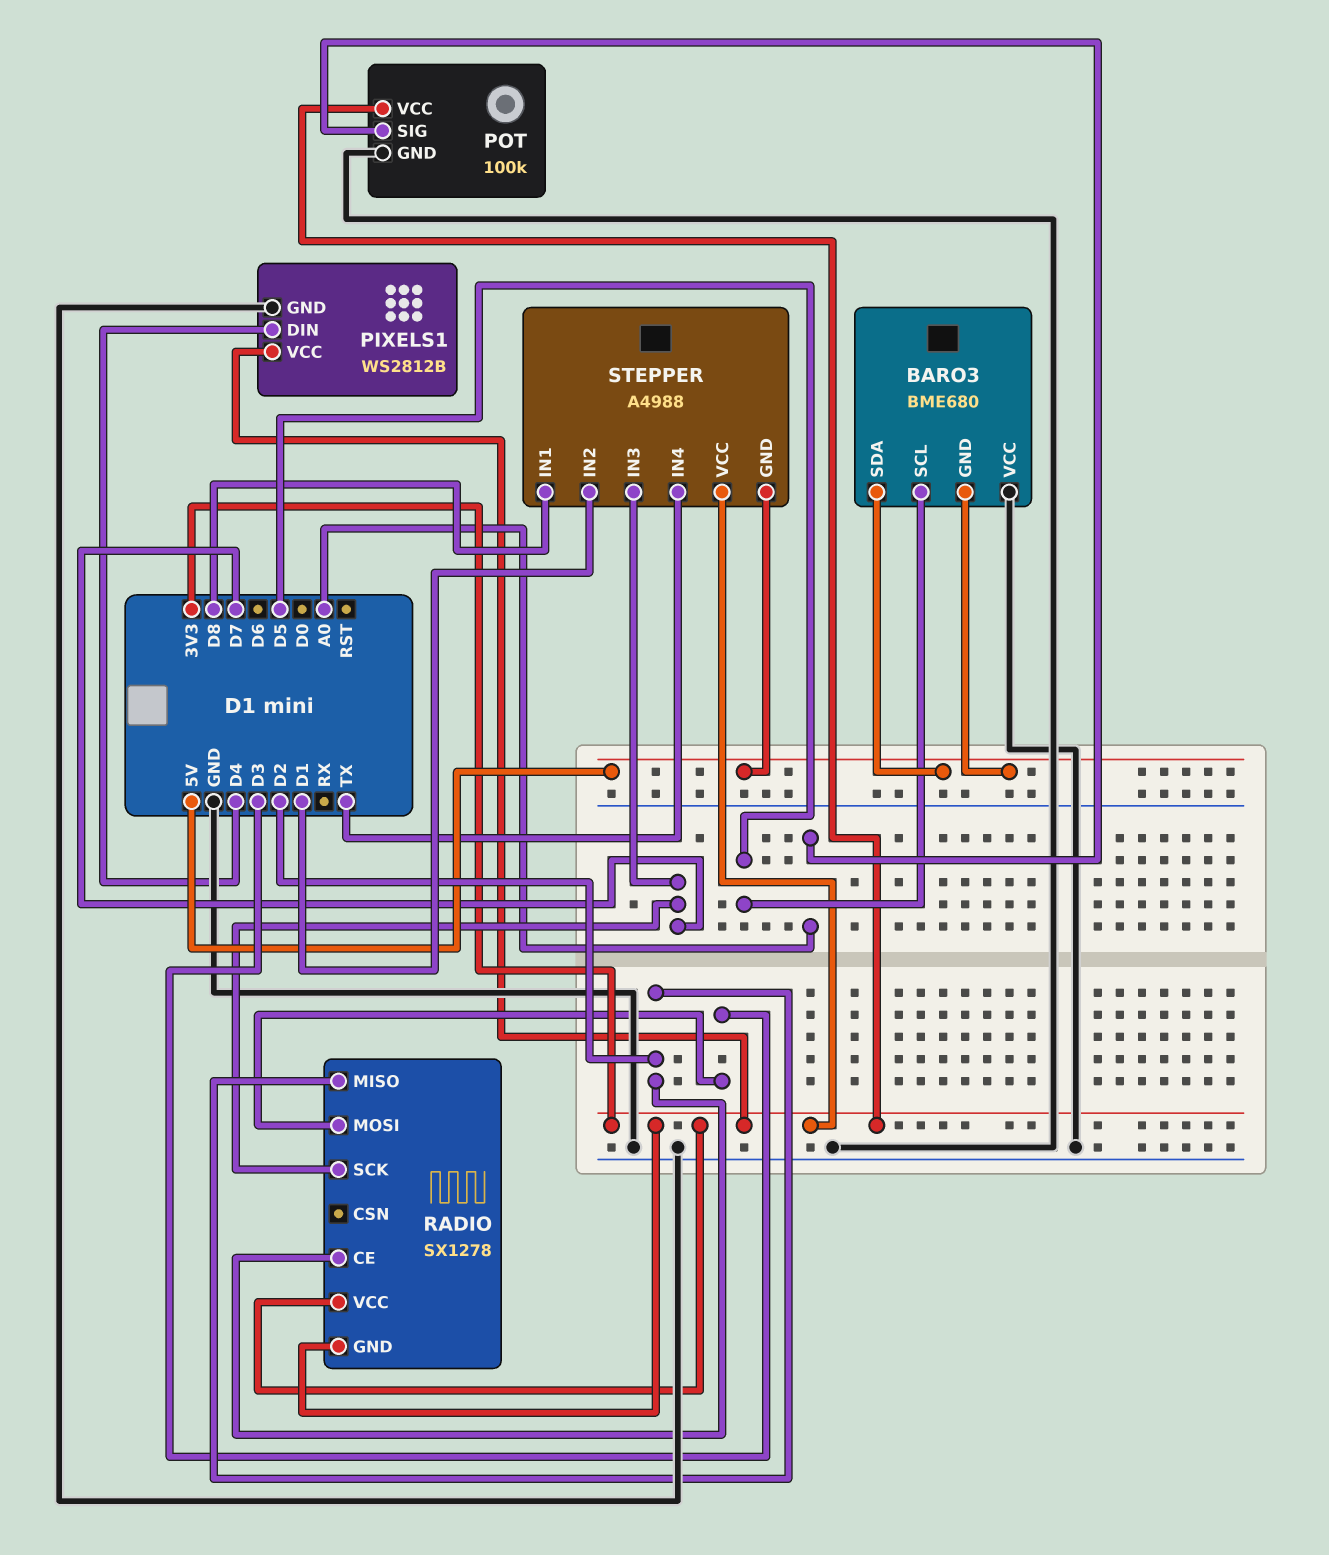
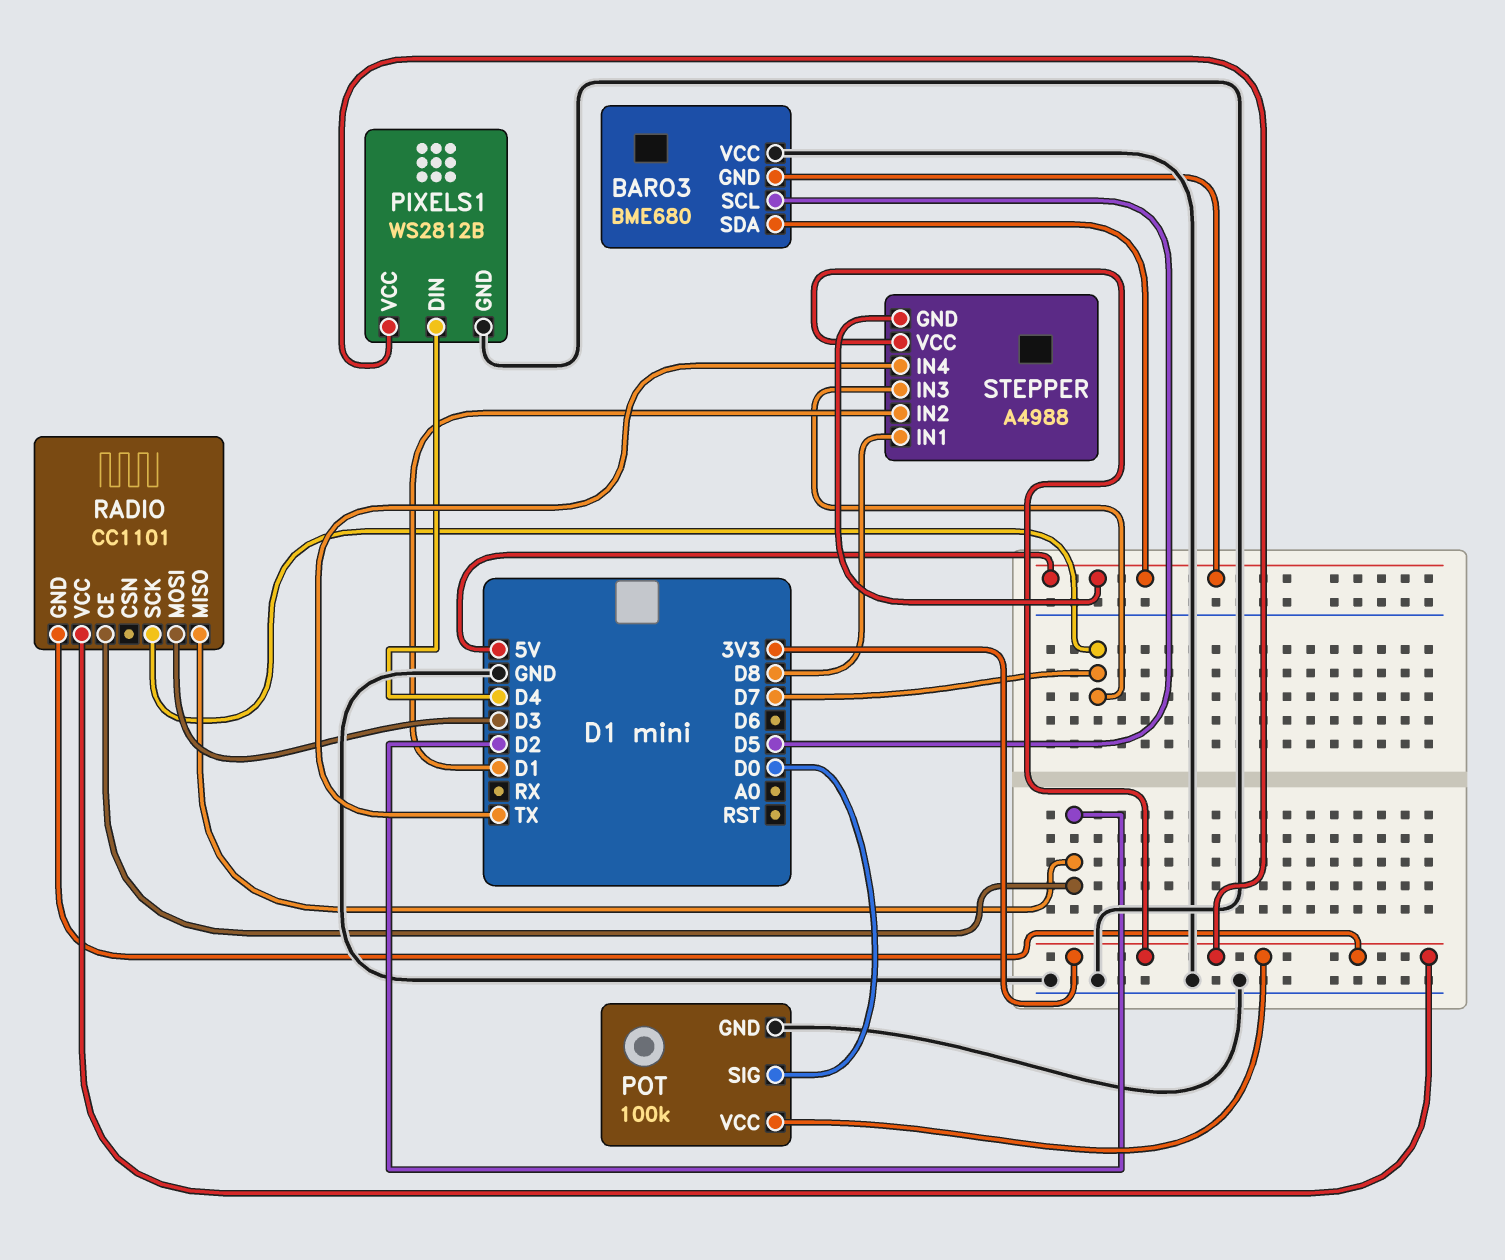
POT pin SIG: A0 -> D0
RADIO: SX1278 -> CC1101

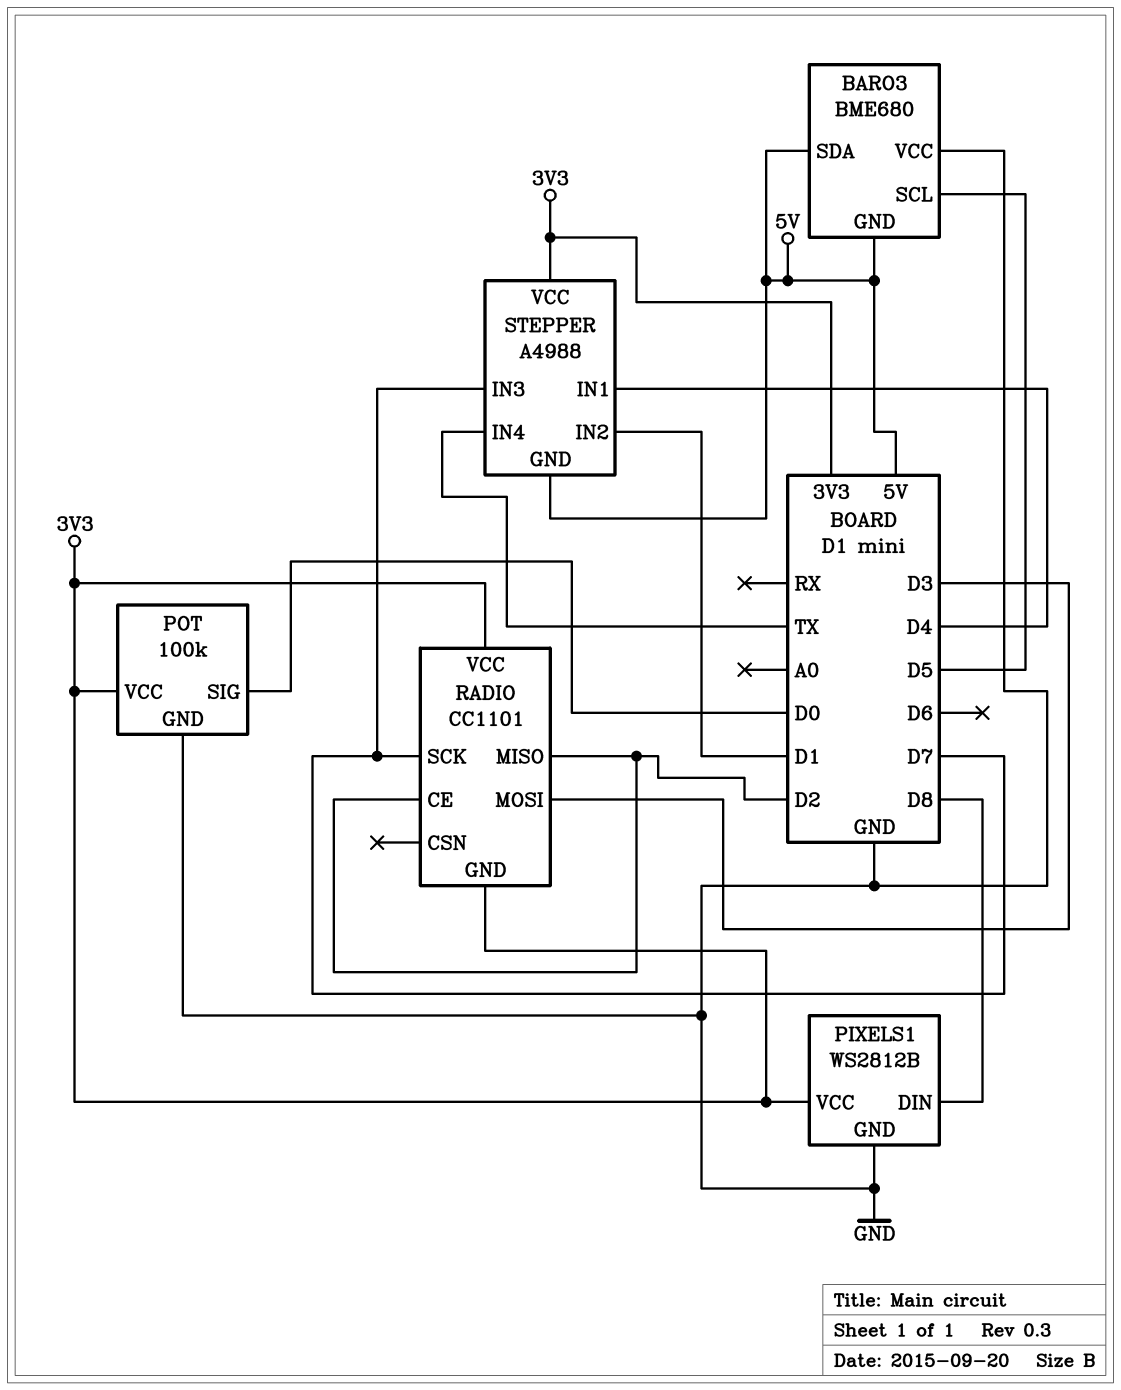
PIXELS1 pin DIN: D4 -> D8
STEPPER pin IN1: D8 -> D4

